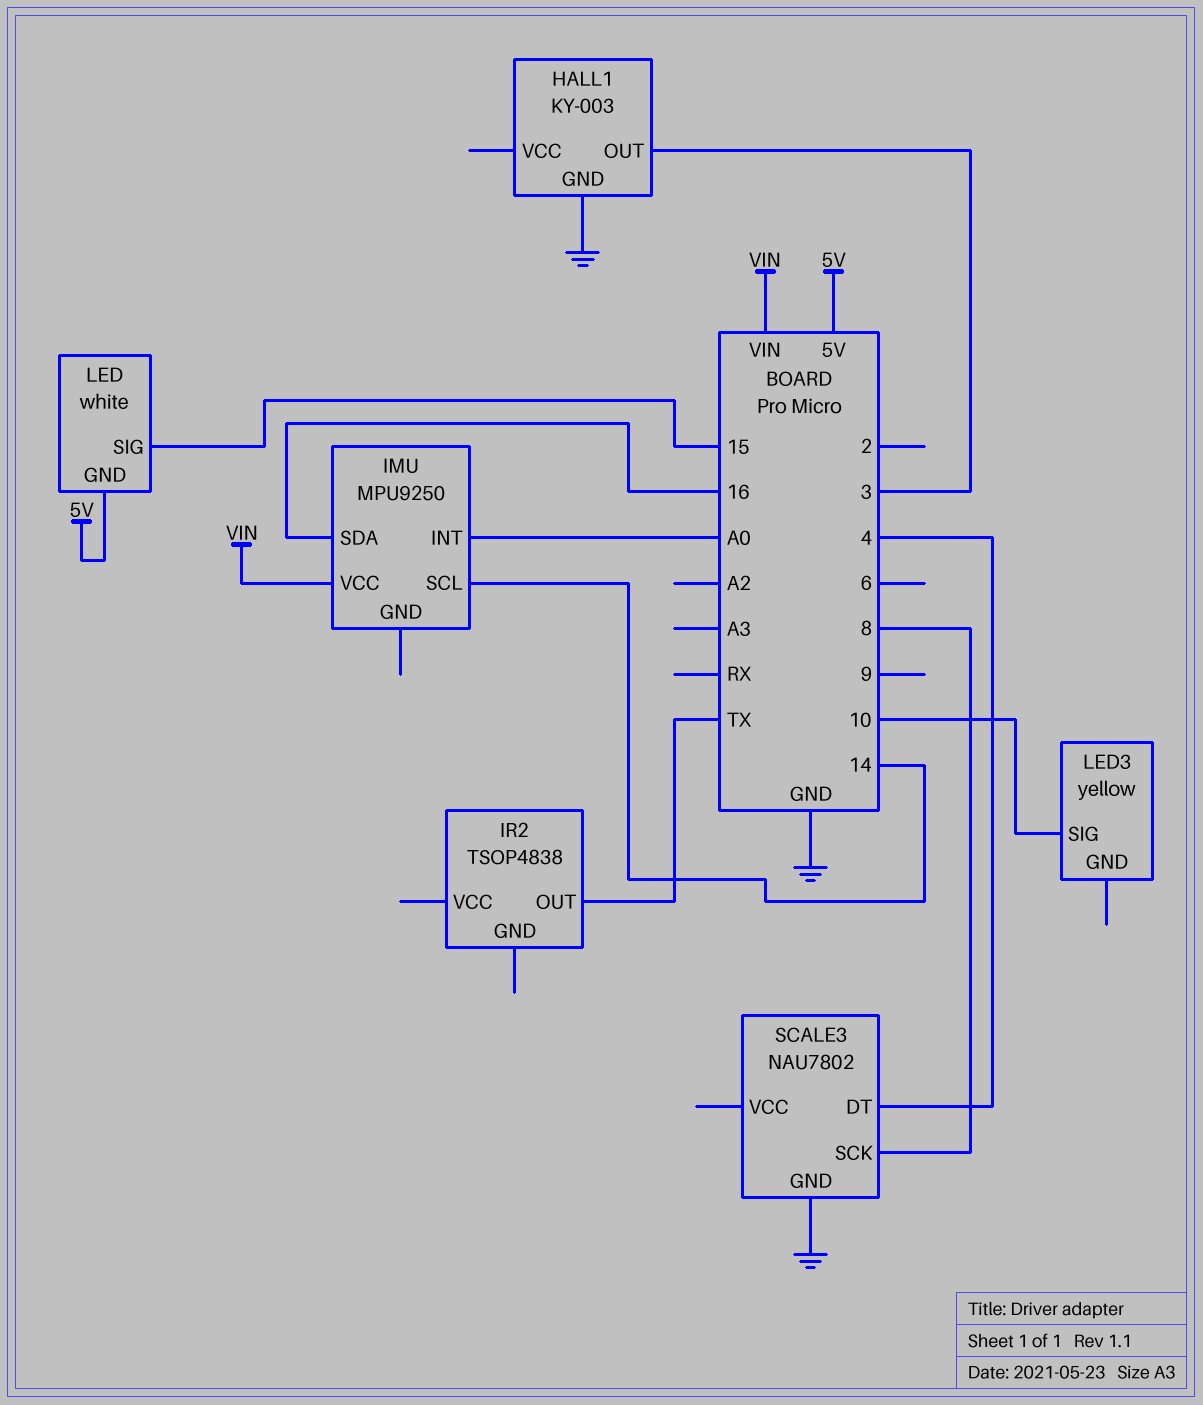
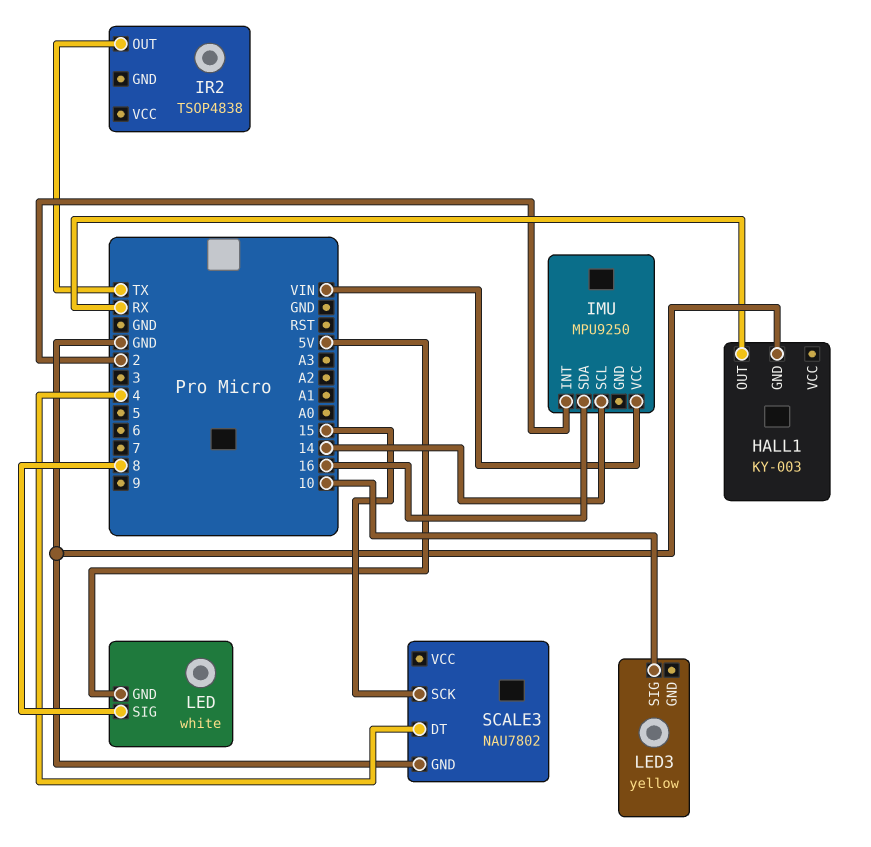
HALL1 pin OUT: 3 -> RX
IMU pin INT: A0 -> 2
LED pin SIG: 15 -> 8
SCALE3 pin SCK: 8 -> 15

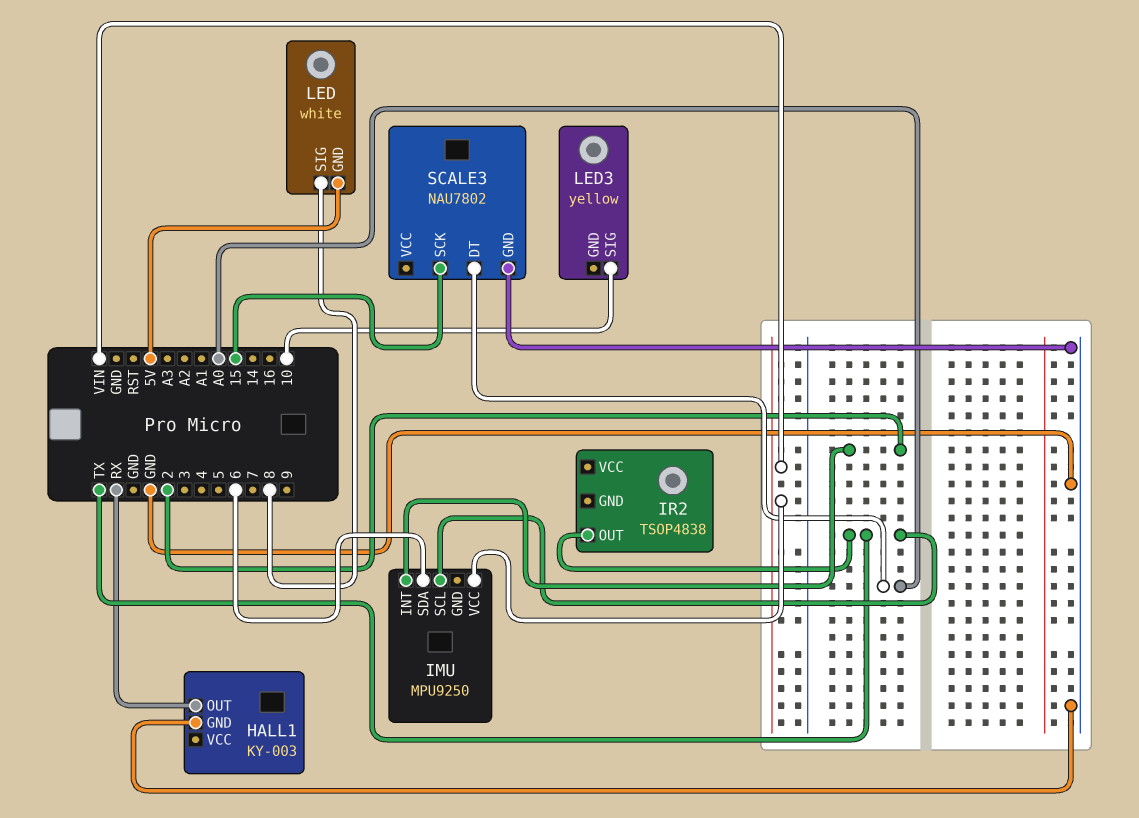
IMU pin SCL: 14 -> TX
IMU pin SDA: 16 -> 6
SCALE3 pin DT: 4 -> A0

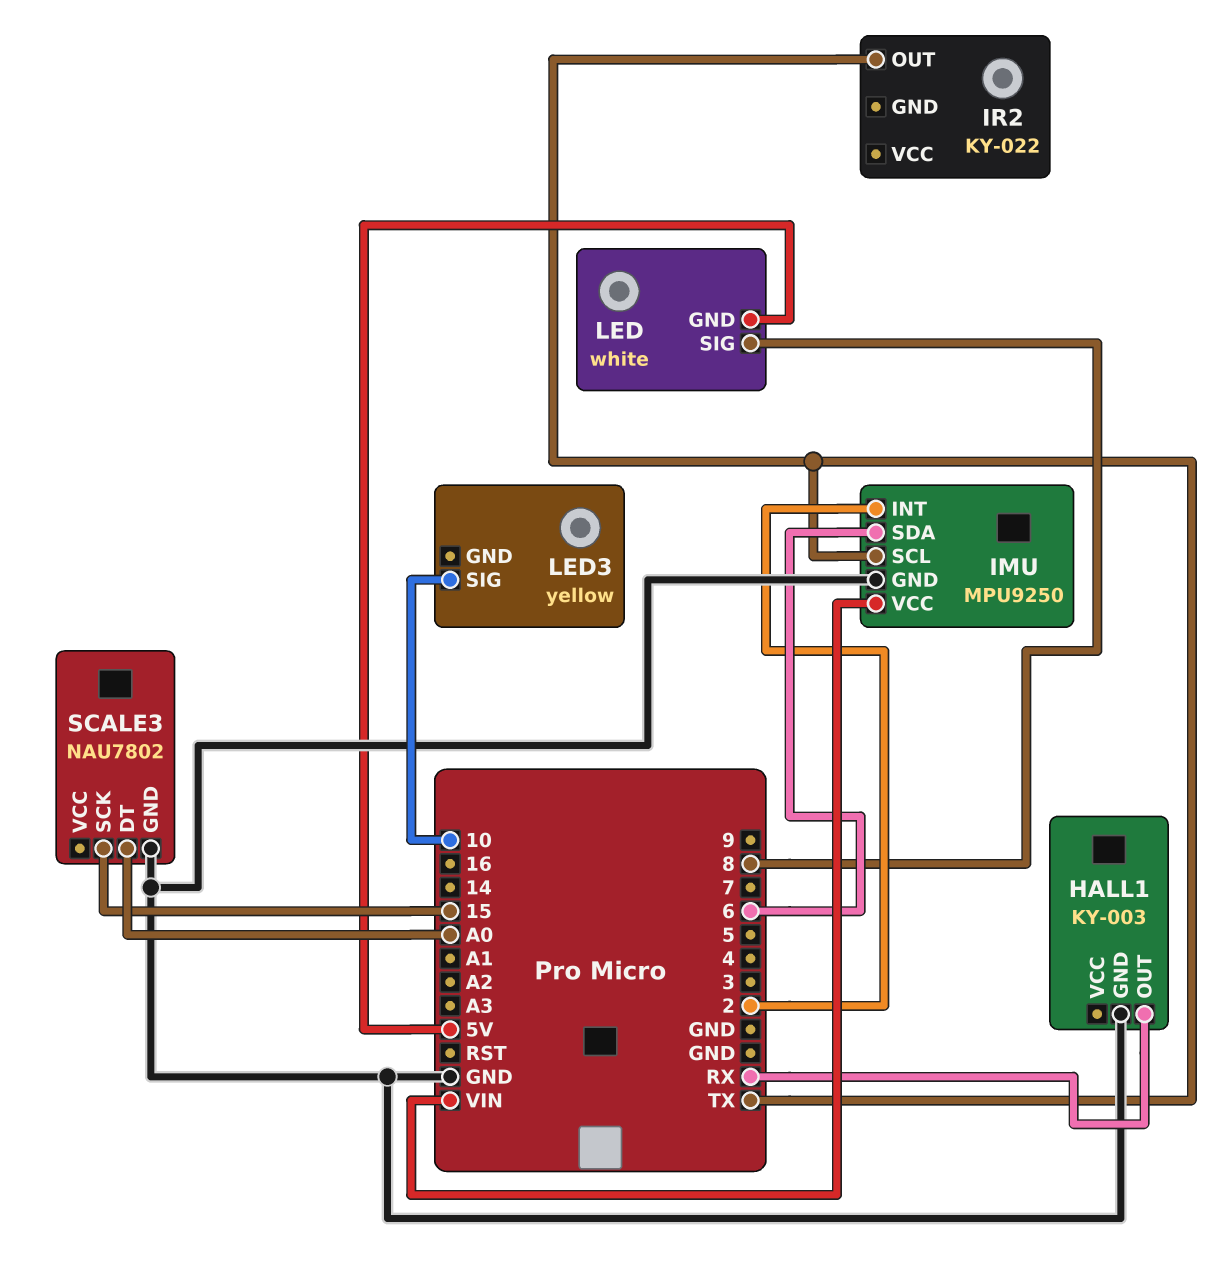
IMU pin GND: none -> GND
IR2: TSOP4838 -> KY-022

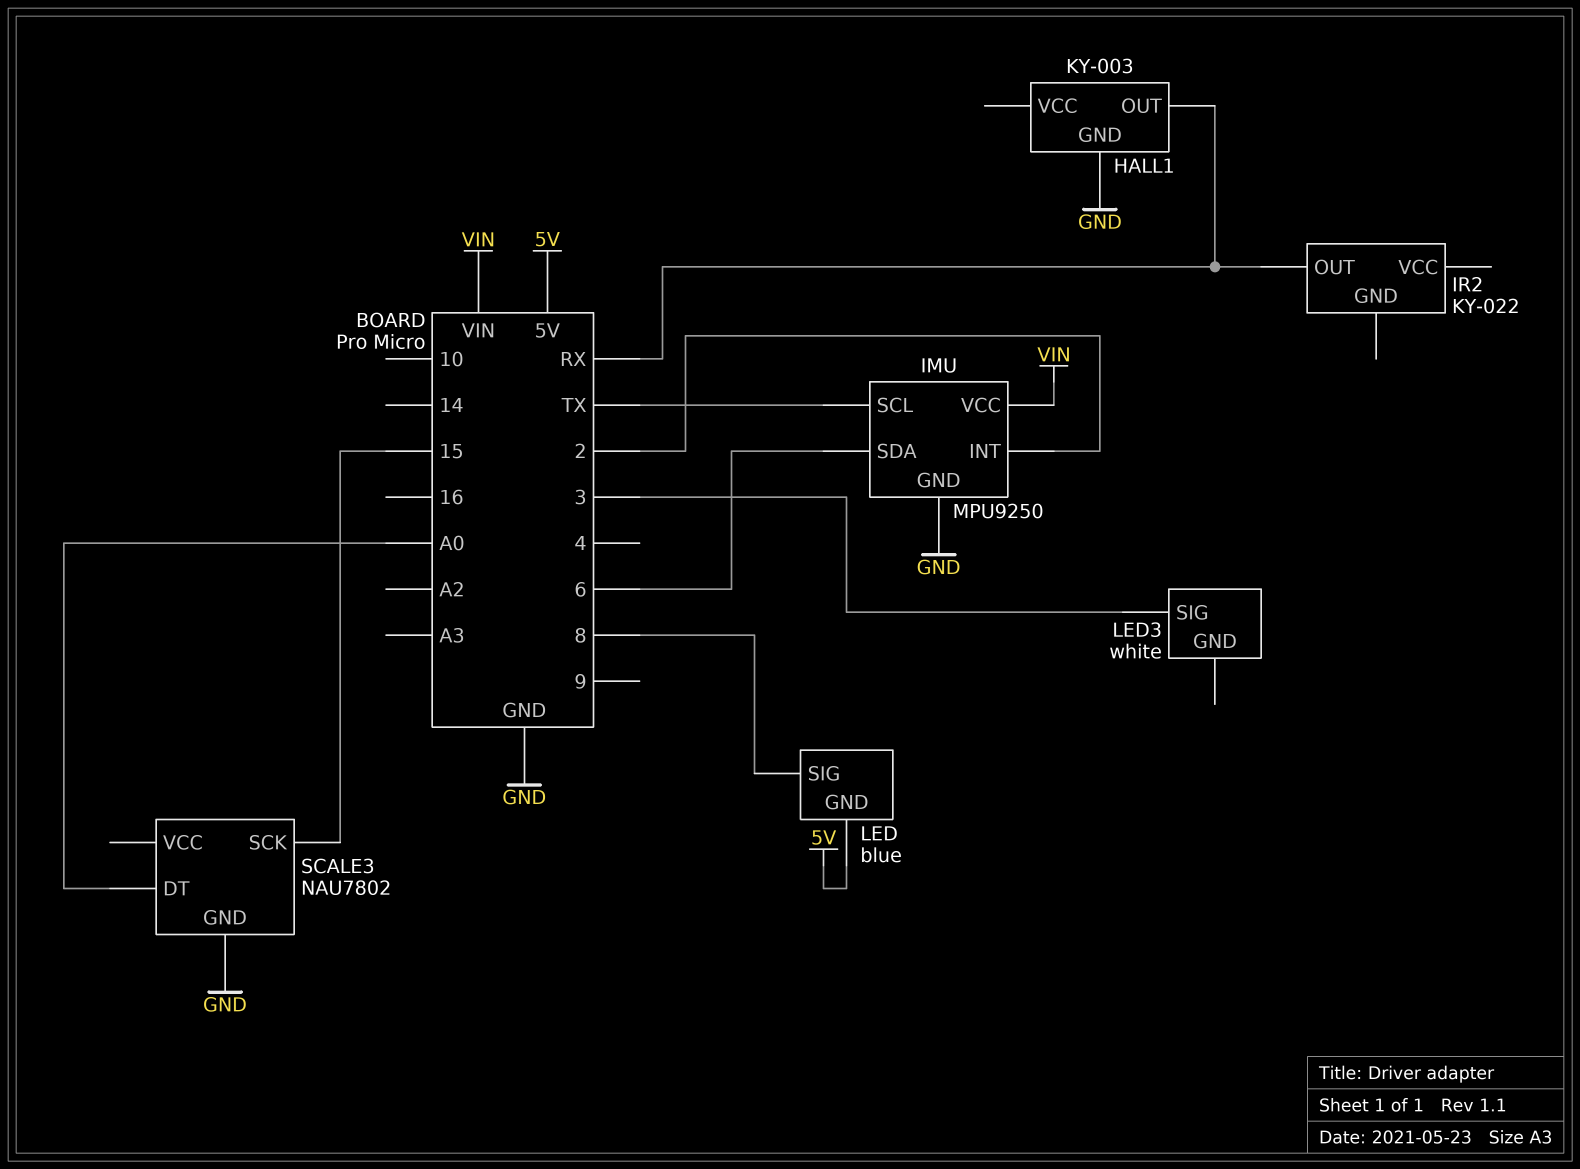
IR2 pin OUT: TX -> RX
LED: white -> blue
LED3: yellow -> white
LED3 pin SIG: 10 -> 3

